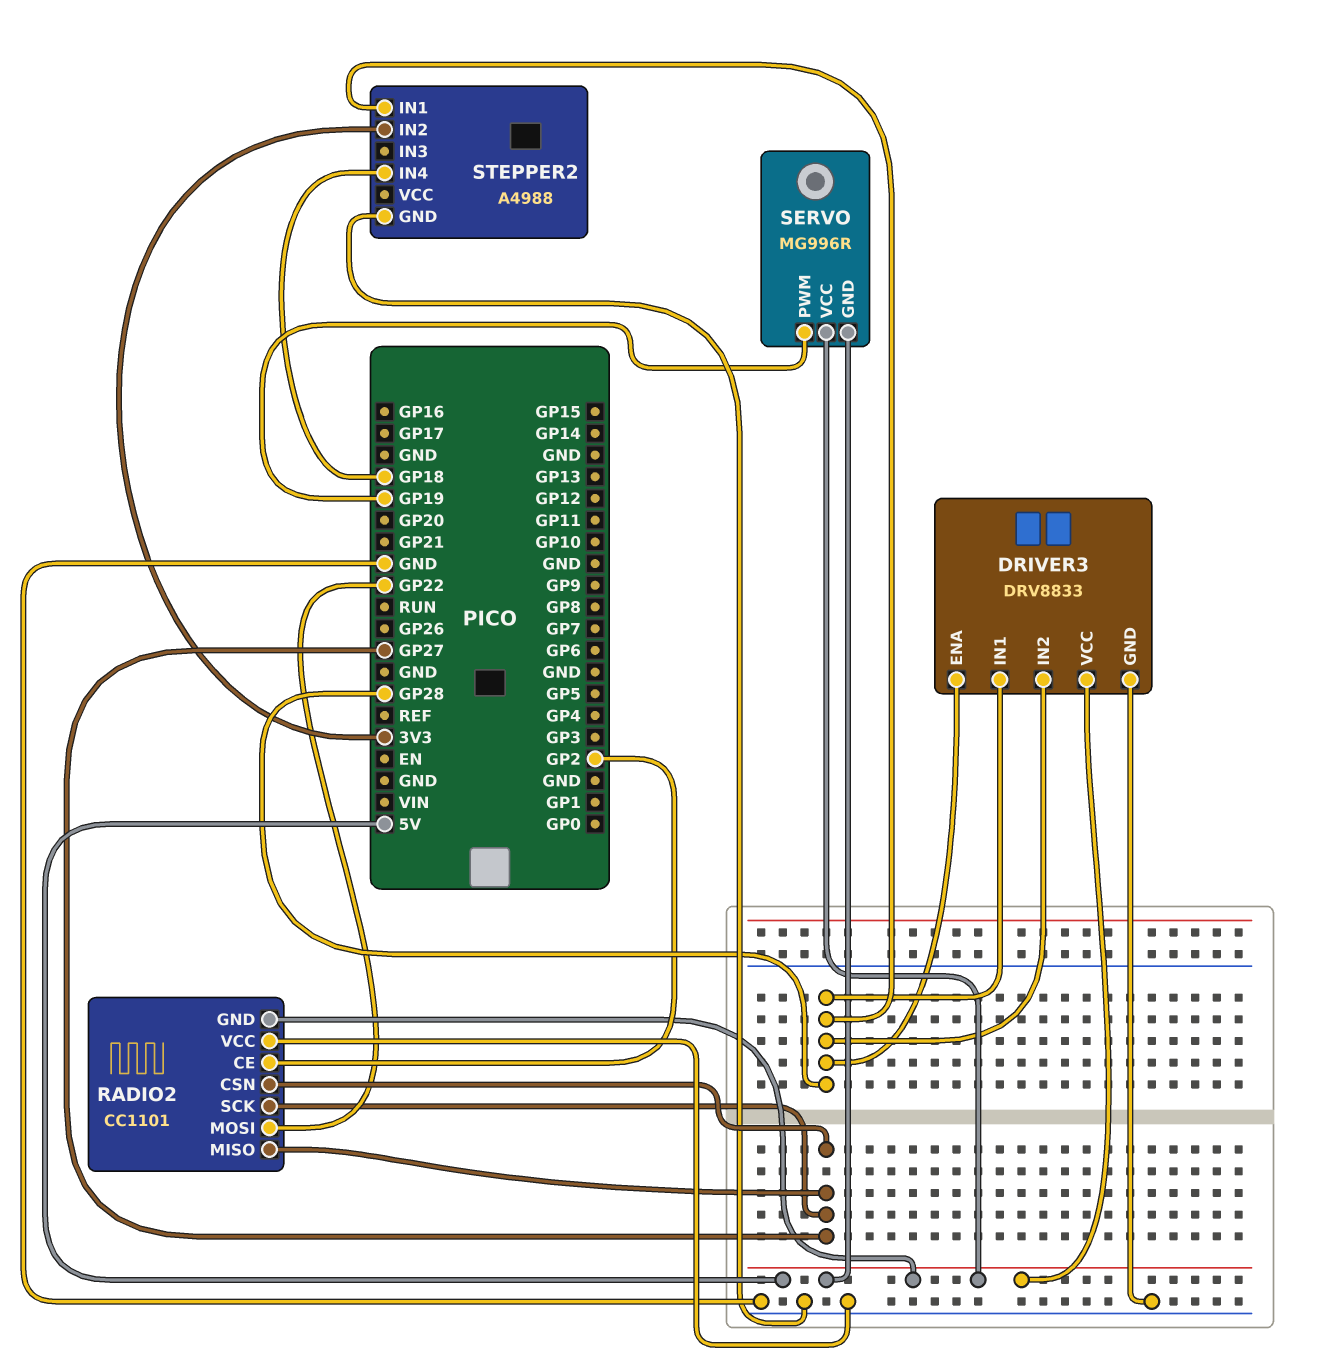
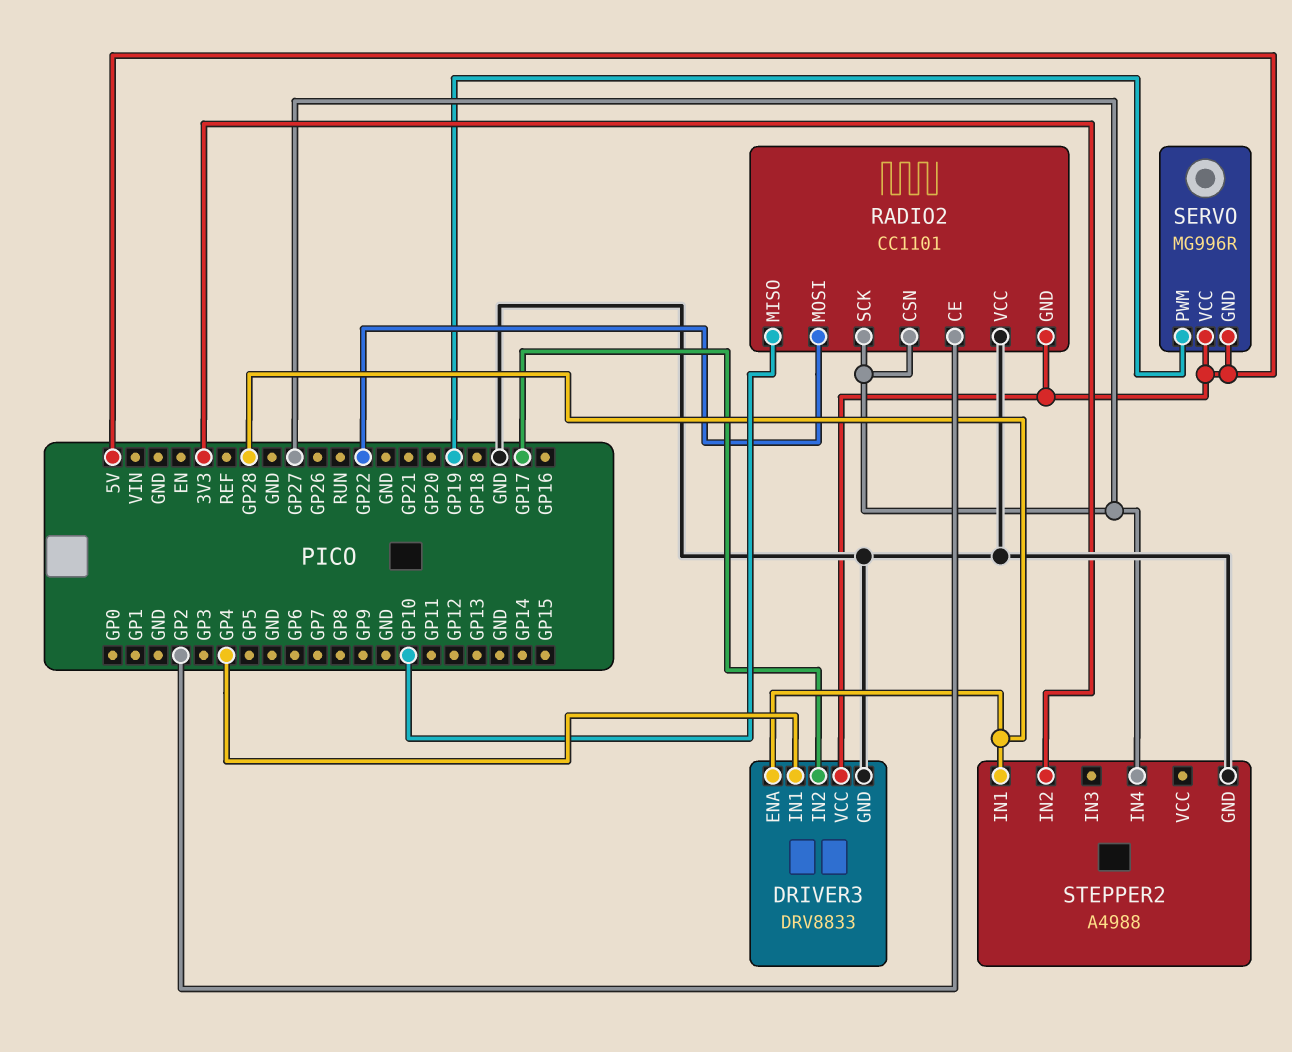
DRIVER3 pin IN1: GP28 -> GP4
DRIVER3 pin IN2: GP28 -> GP17
RADIO2 pin MISO: GP27 -> GP10
STEPPER2 pin IN4: GP18 -> GP27

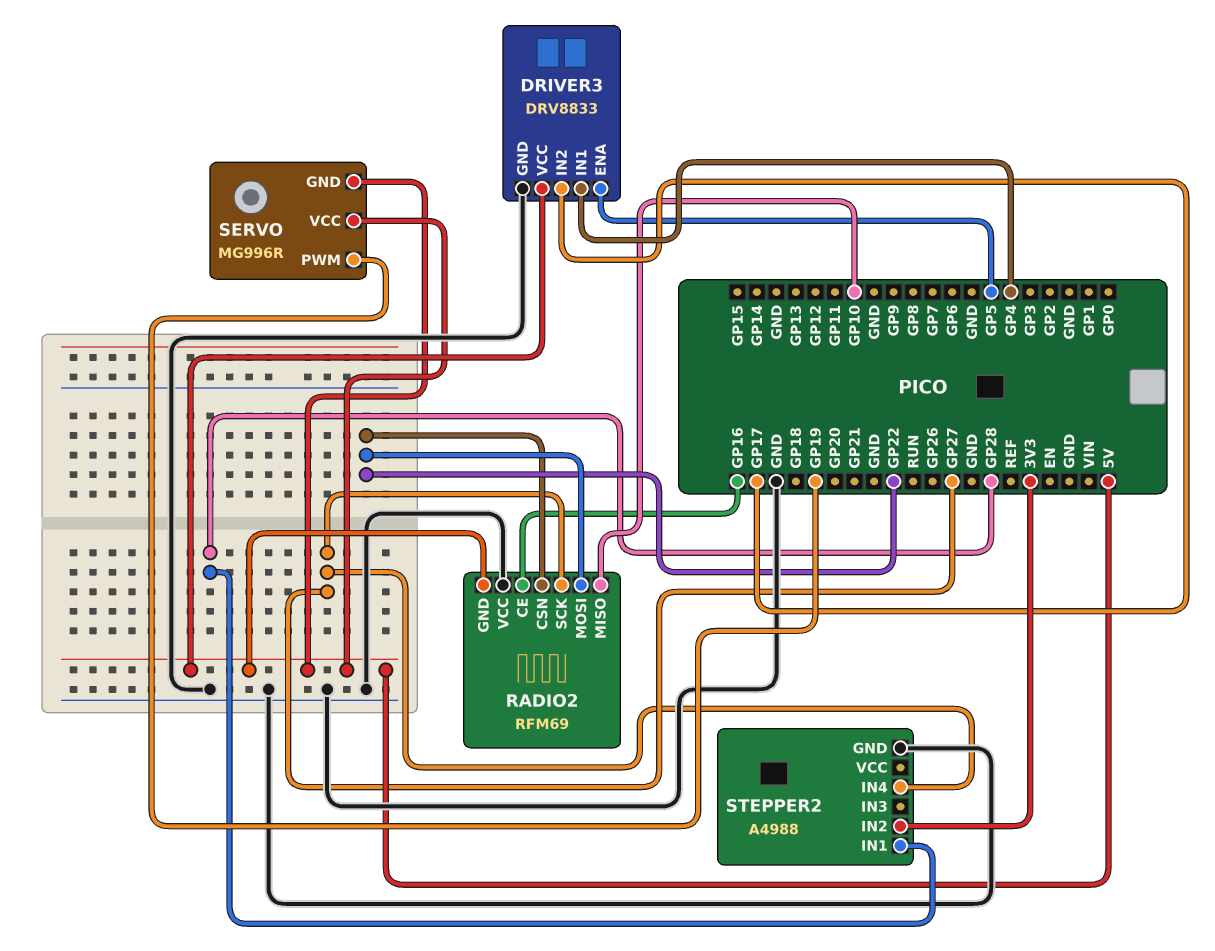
DRIVER3 pin ENA: GP28 -> GP5
RADIO2: CC1101 -> RFM69
RADIO2 pin CE: GP2 -> GP16
RADIO2 pin CSN: GP27 -> GP22

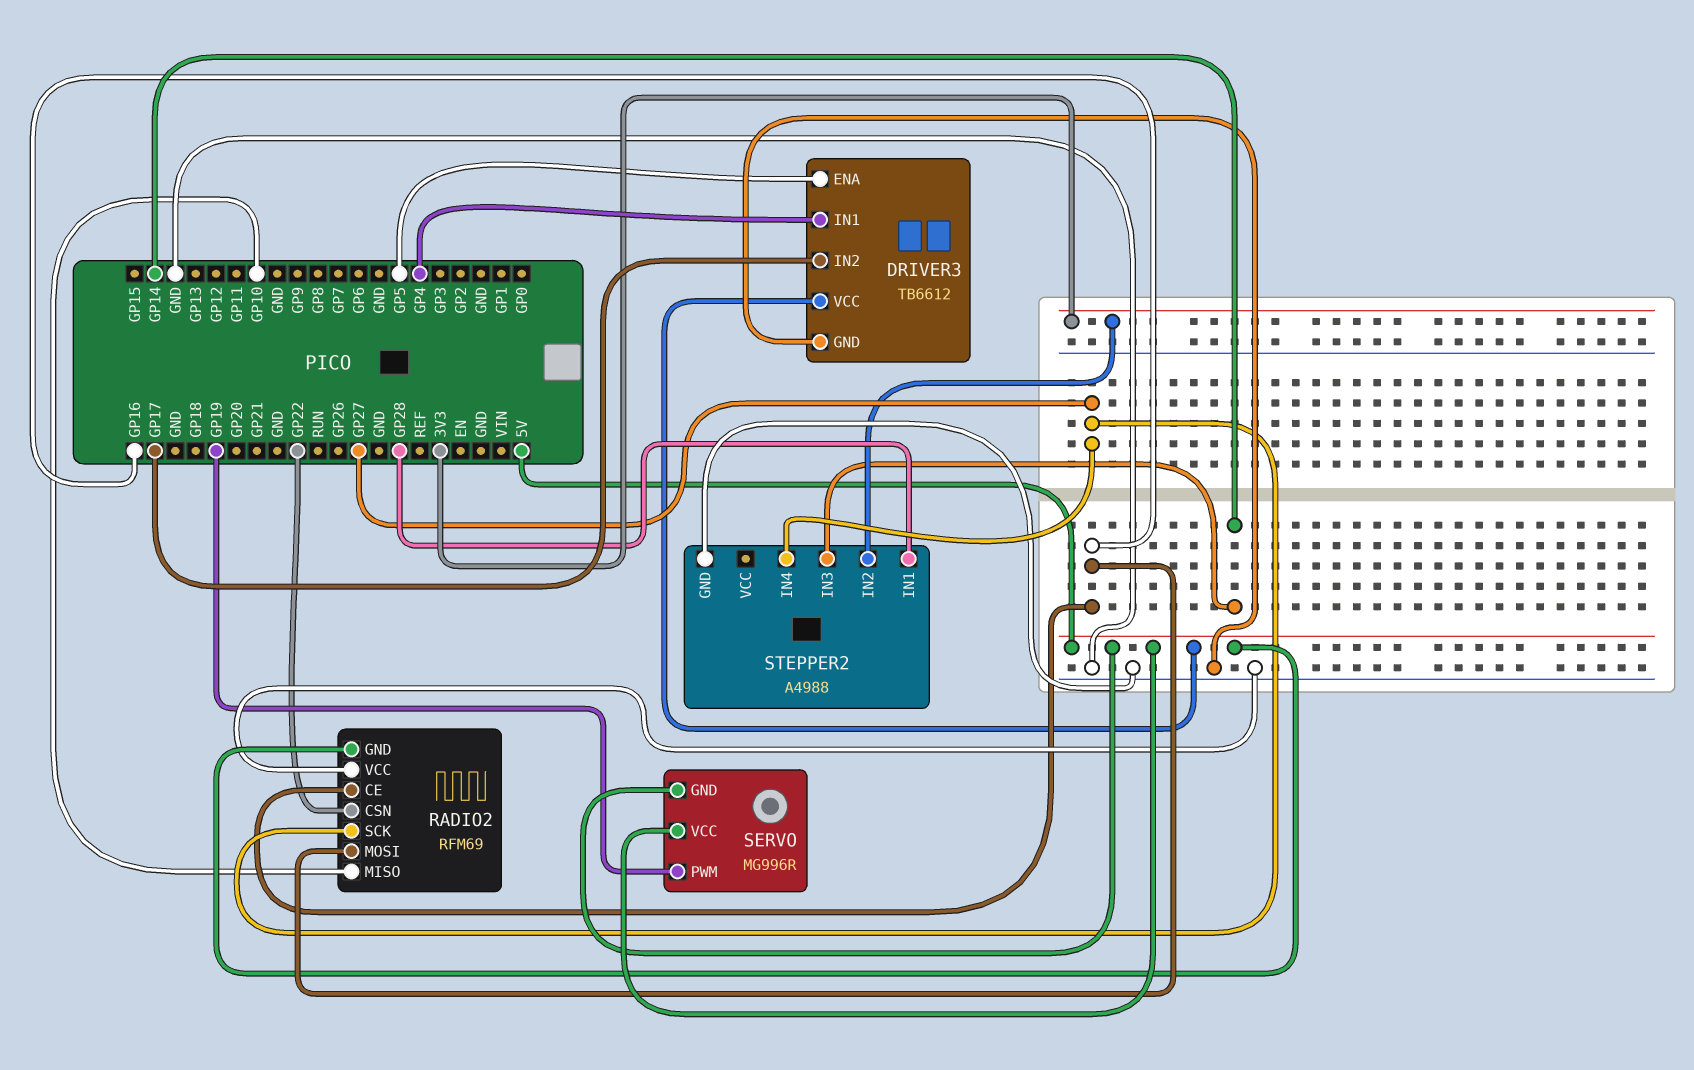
DRIVER3: DRV8833 -> TB6612
RADIO2 pin MOSI: GP22 -> GP16
STEPPER2 pin IN3: none -> GP14

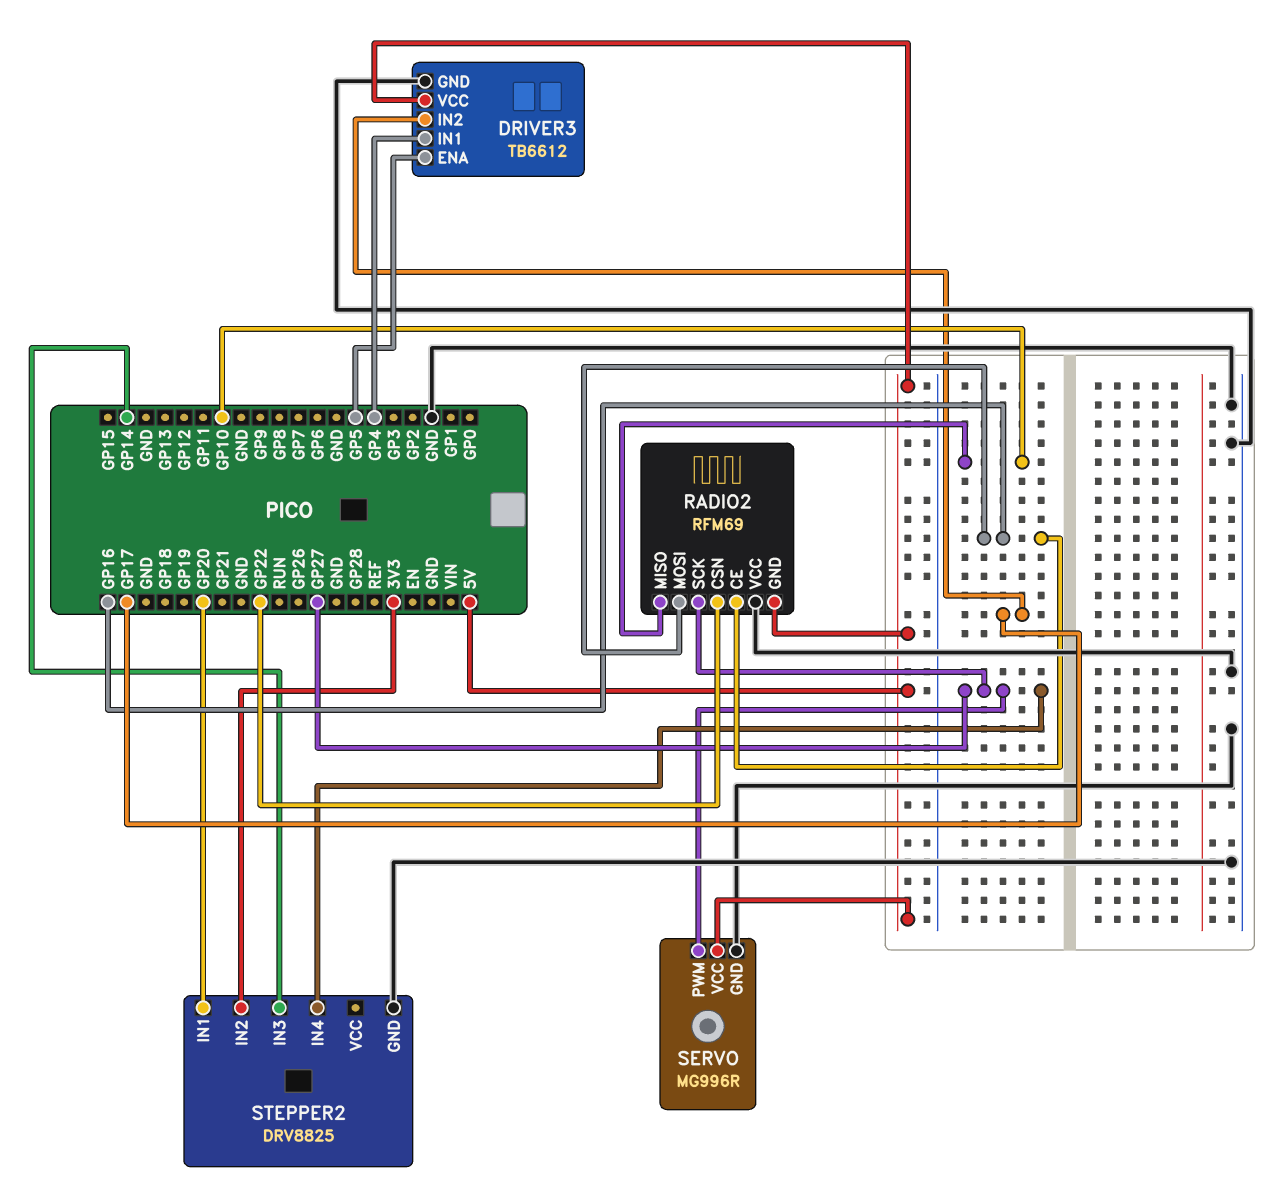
SERVO pin GND: 5V -> GND
SERVO pin PWM: GP19 -> GP27
STEPPER2: A4988 -> DRV8825
STEPPER2 pin IN1: GP28 -> GP20

